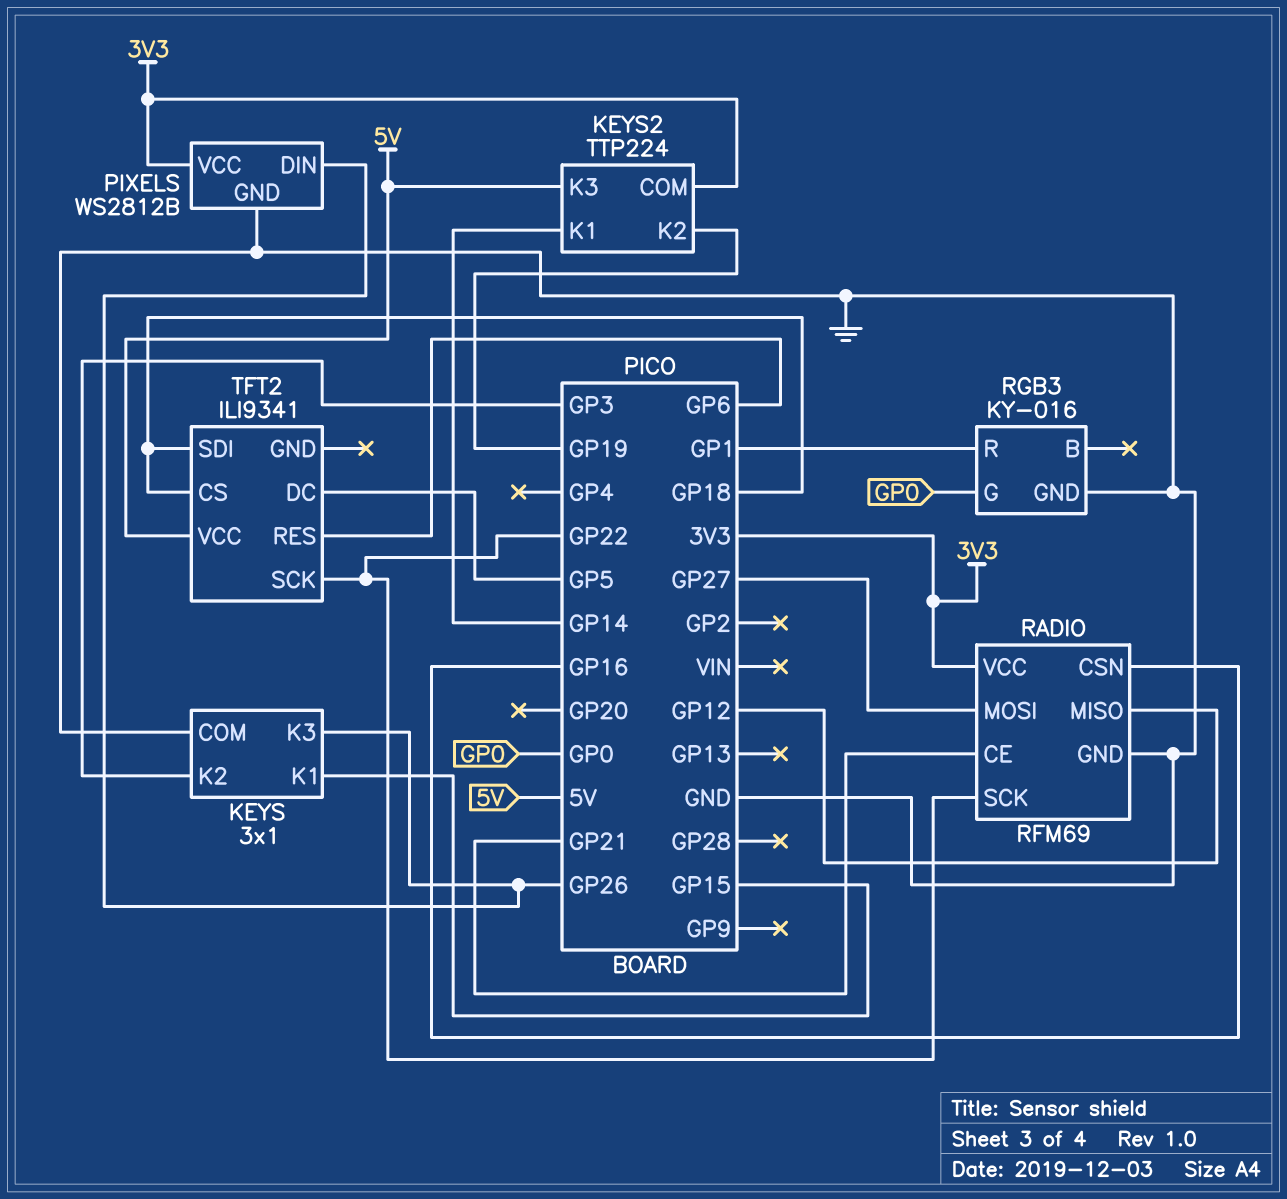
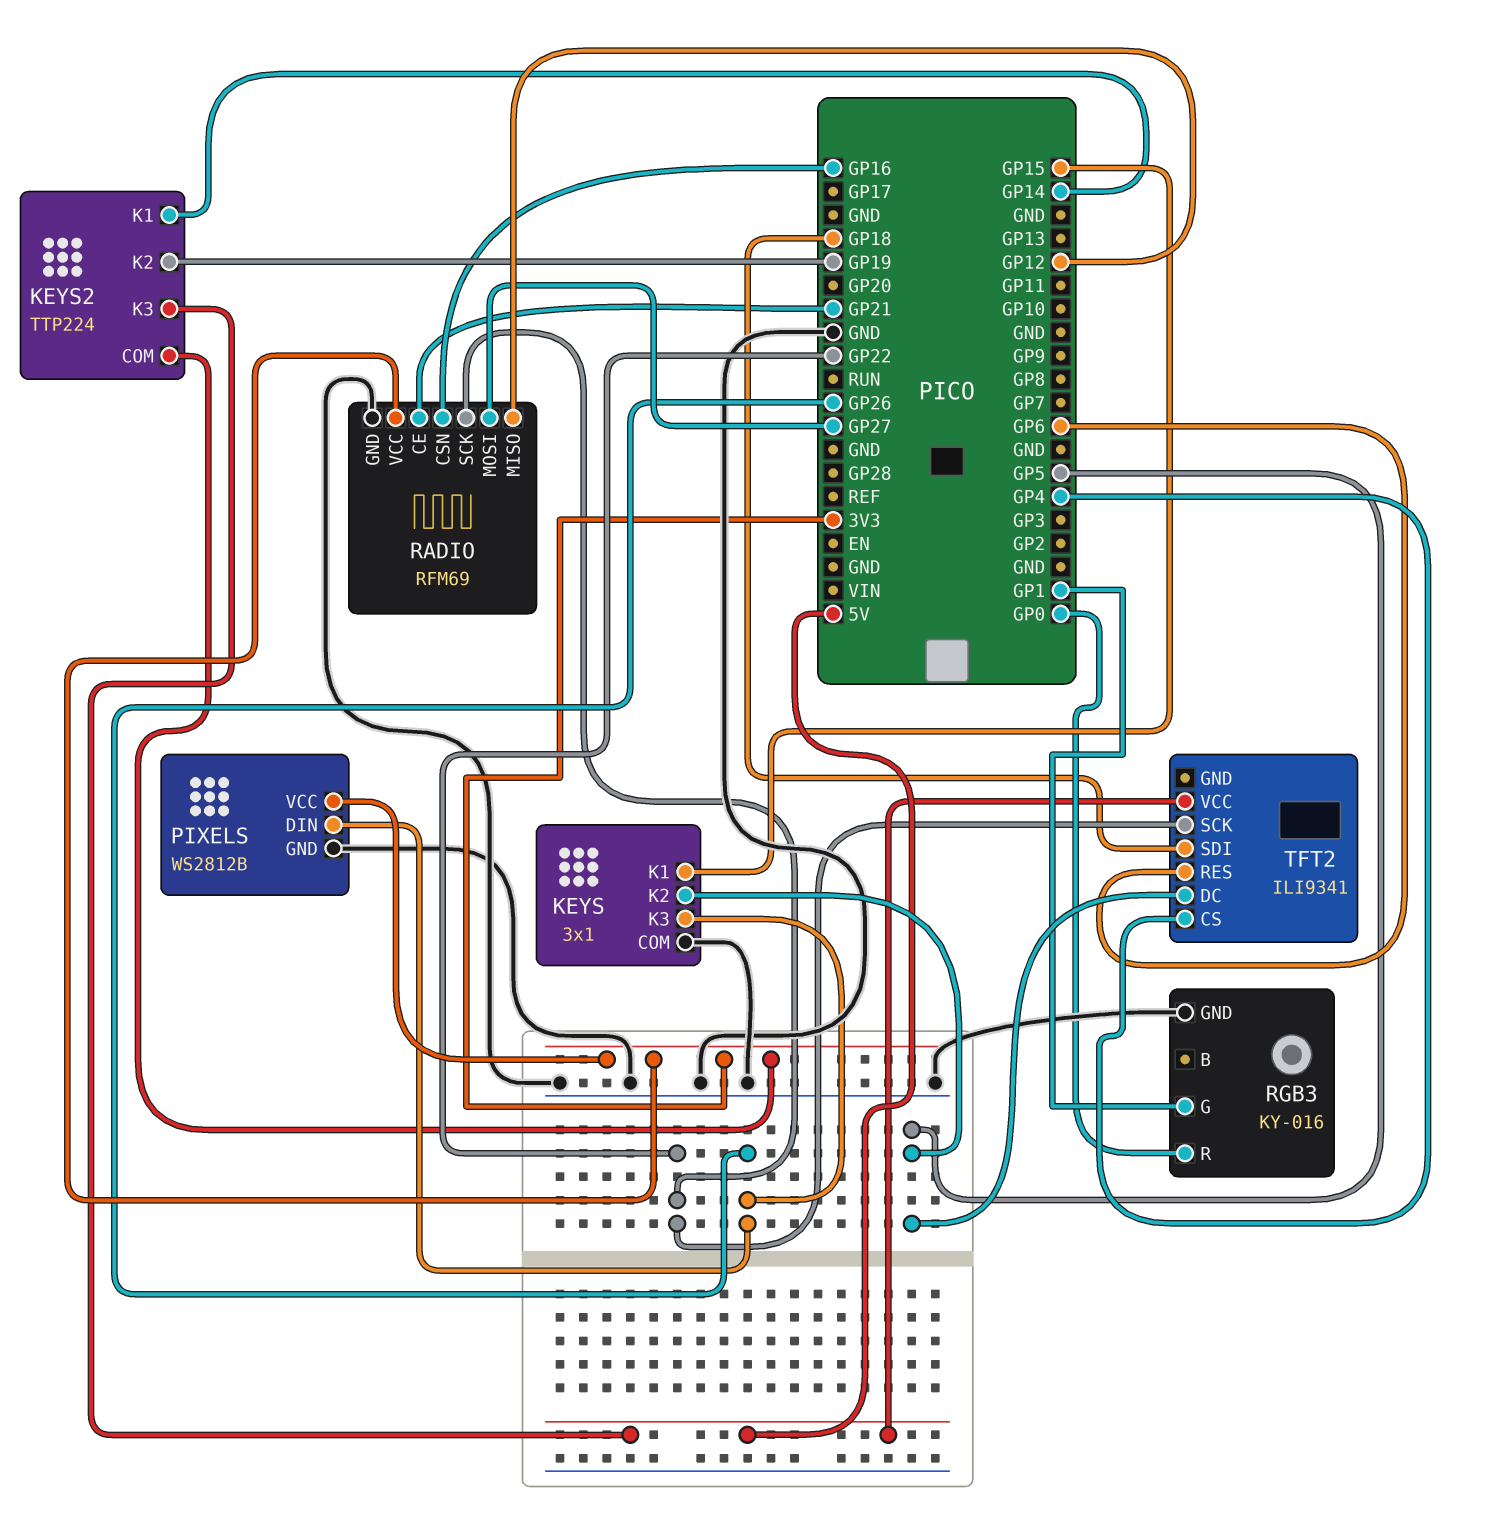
KEYS pin K2: GP3 -> GP5
RGB3 pin G: GP0 -> GP1
RGB3 pin R: GP1 -> GP0
TFT2 pin CS: GP18 -> GP4

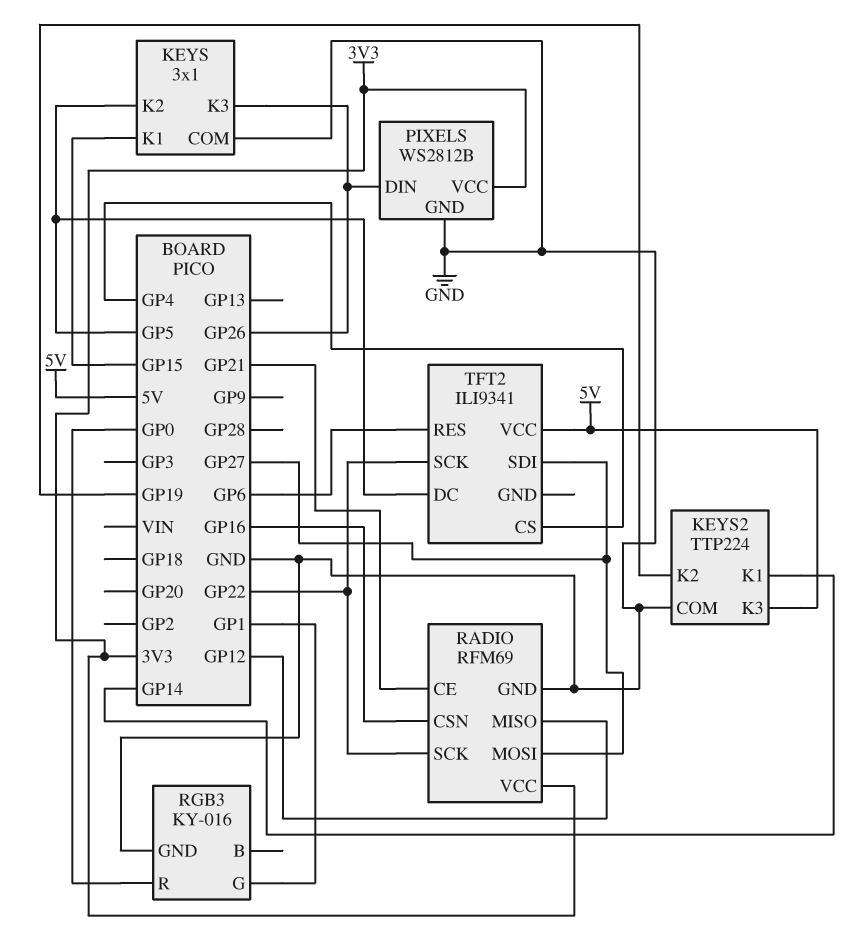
KEYS2 pin COM: 3V3 -> GND
TFT2 pin SDI: GP18 -> GP27

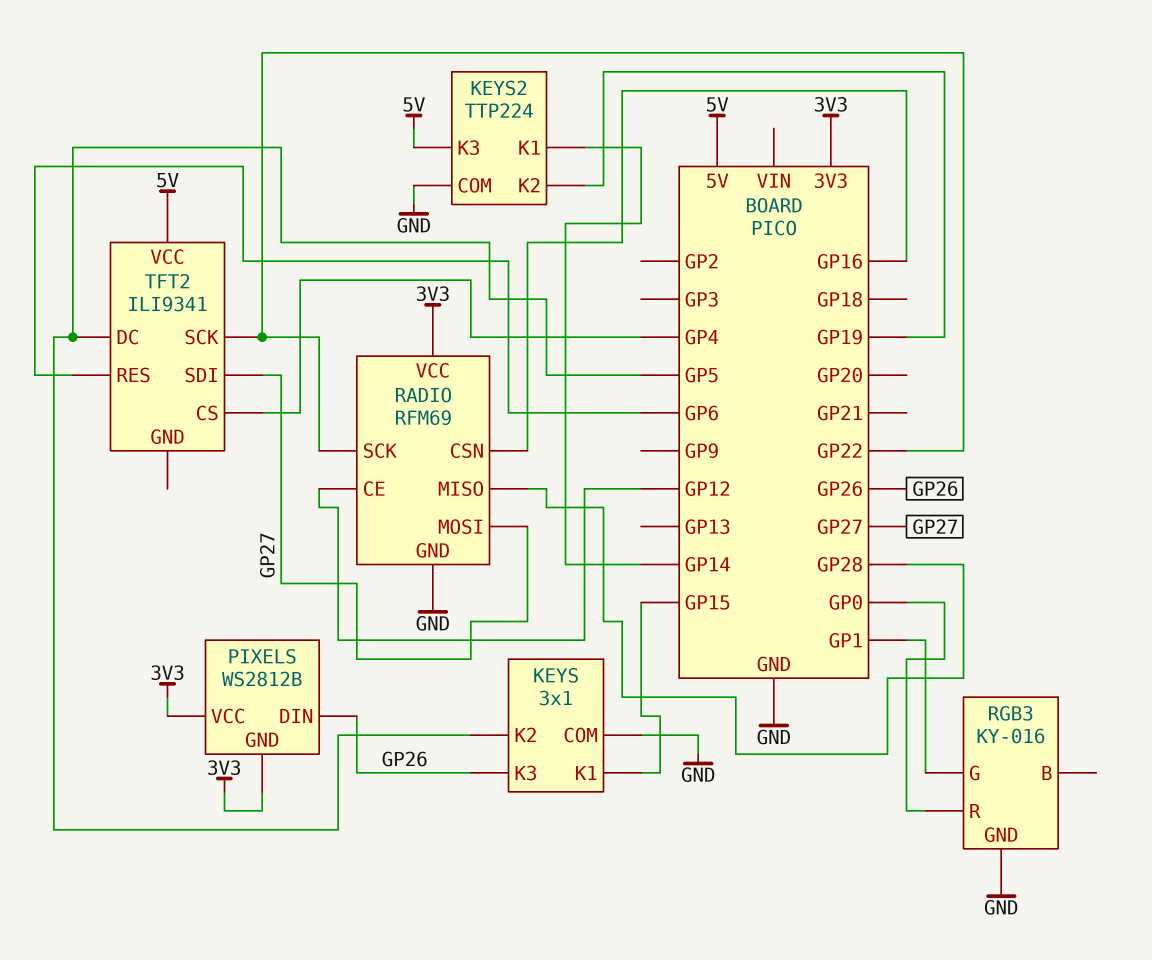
PIXELS pin GND: GND -> 3V3
RADIO pin CE: GP21 -> GP12
RADIO pin MISO: GP12 -> GP28

